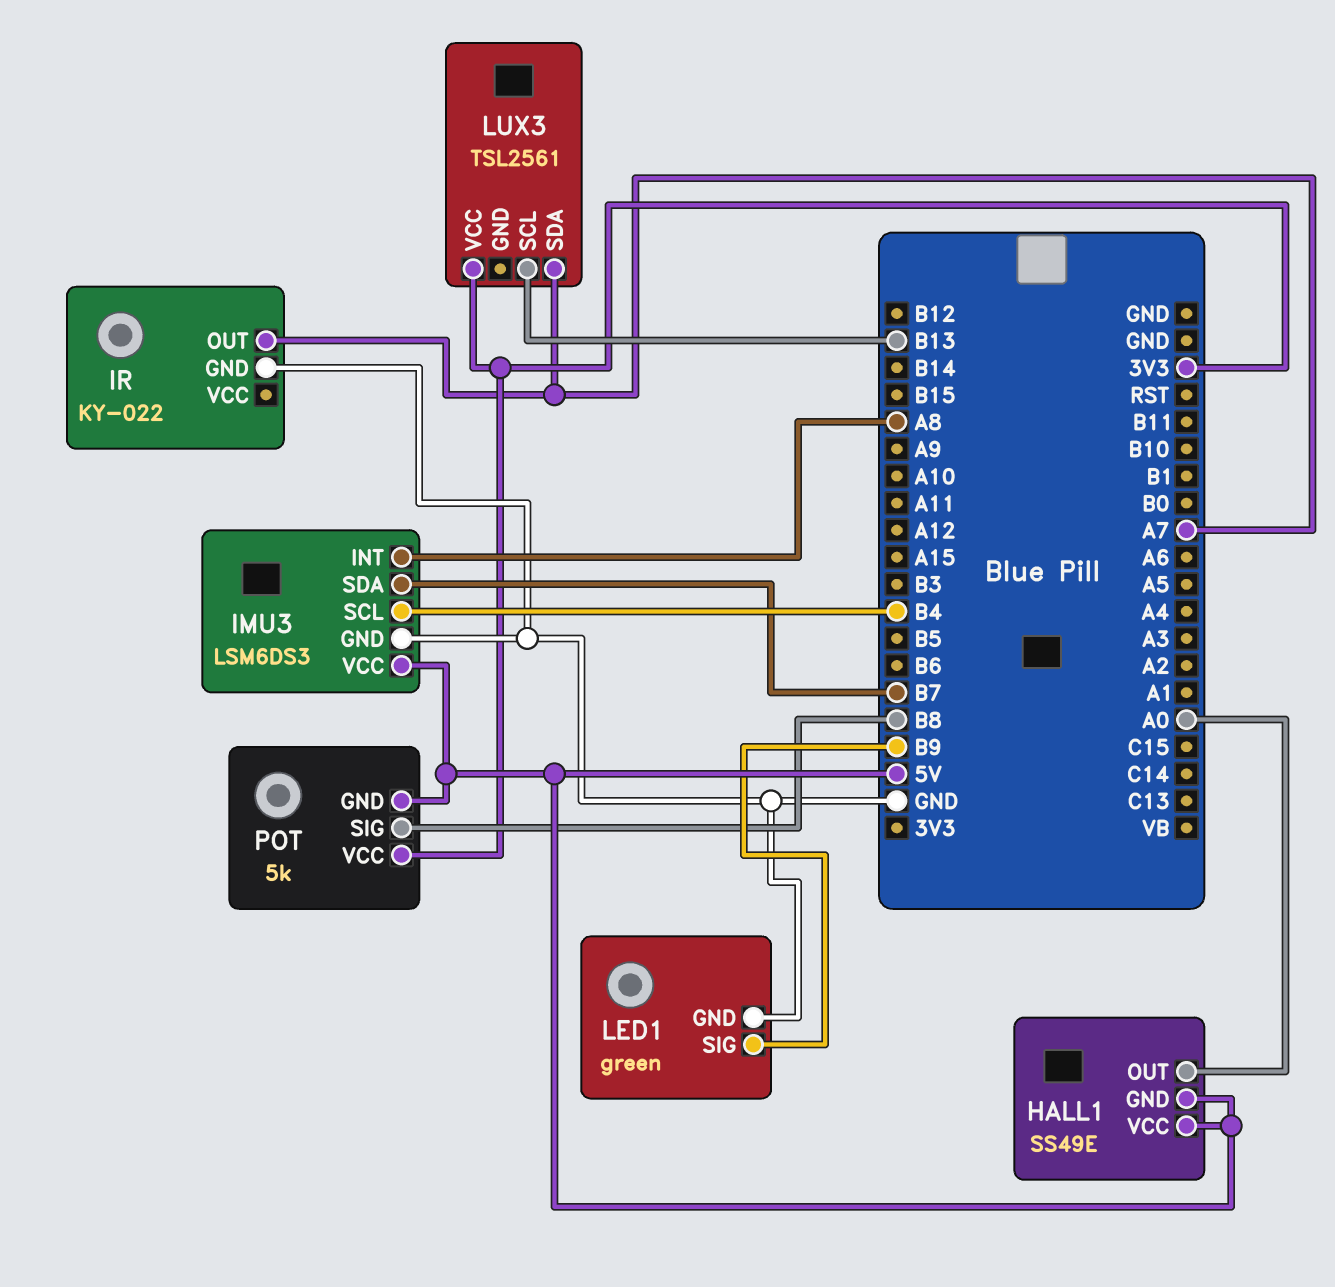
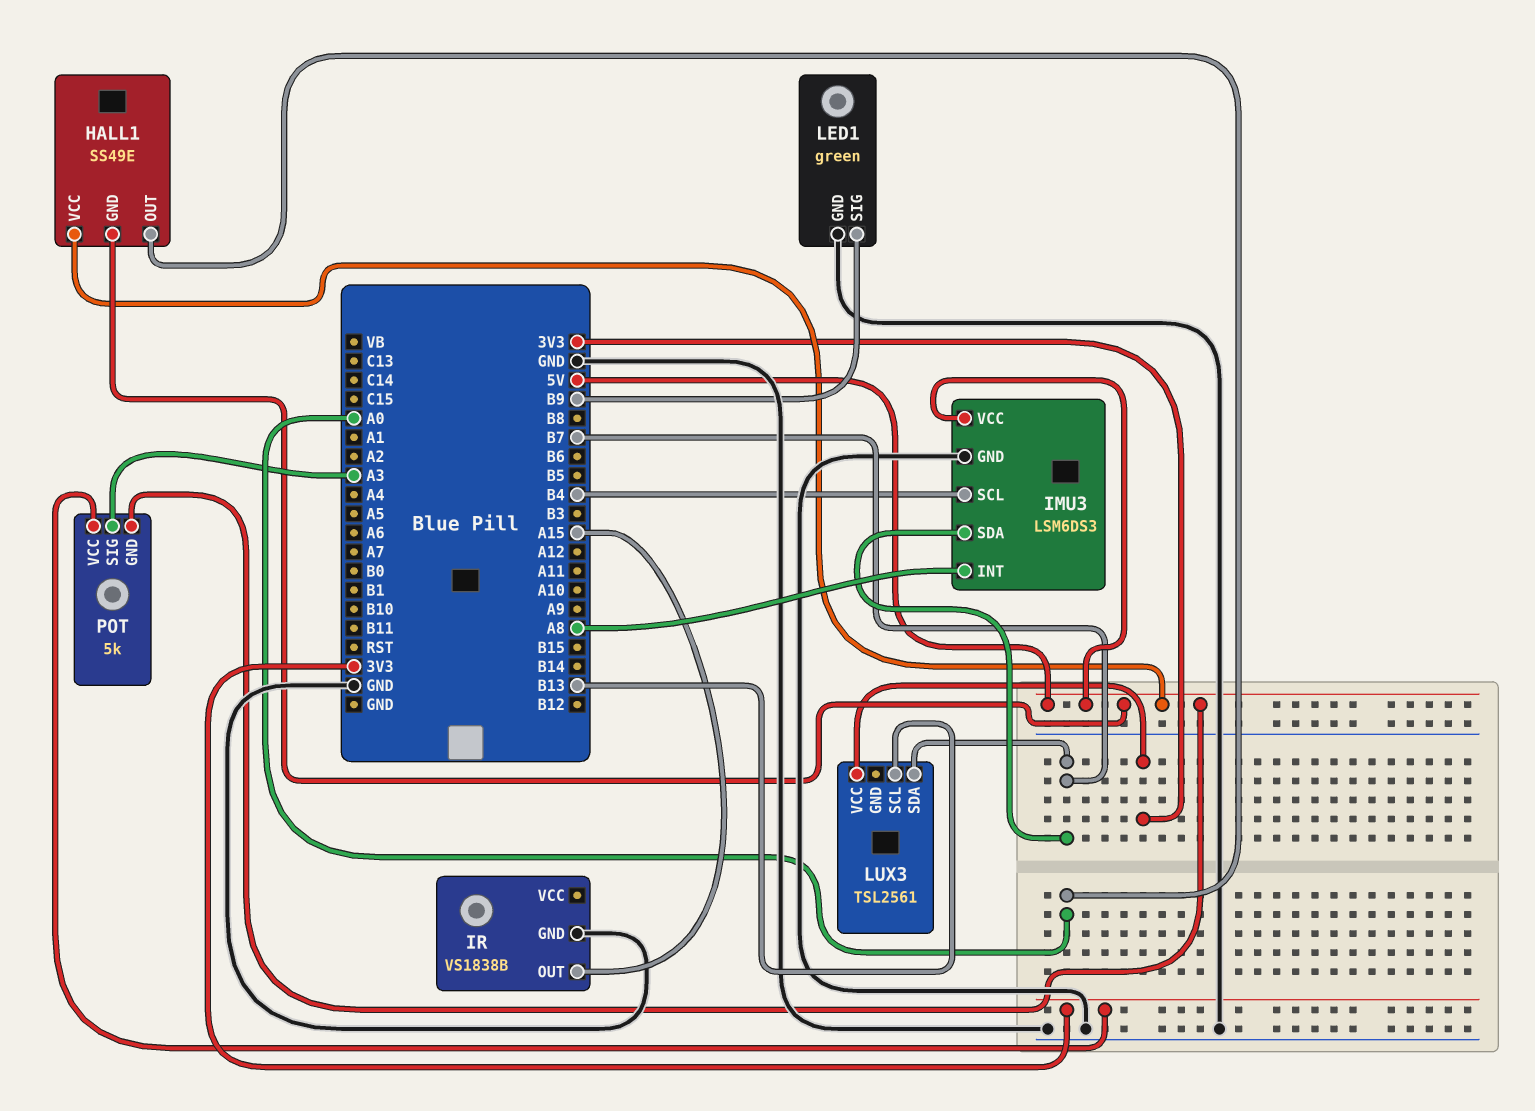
IR: KY-022 -> VS1838B
IR pin OUT: A7 -> A15
LUX3 pin SDA: A7 -> B7
POT pin SIG: B8 -> A3

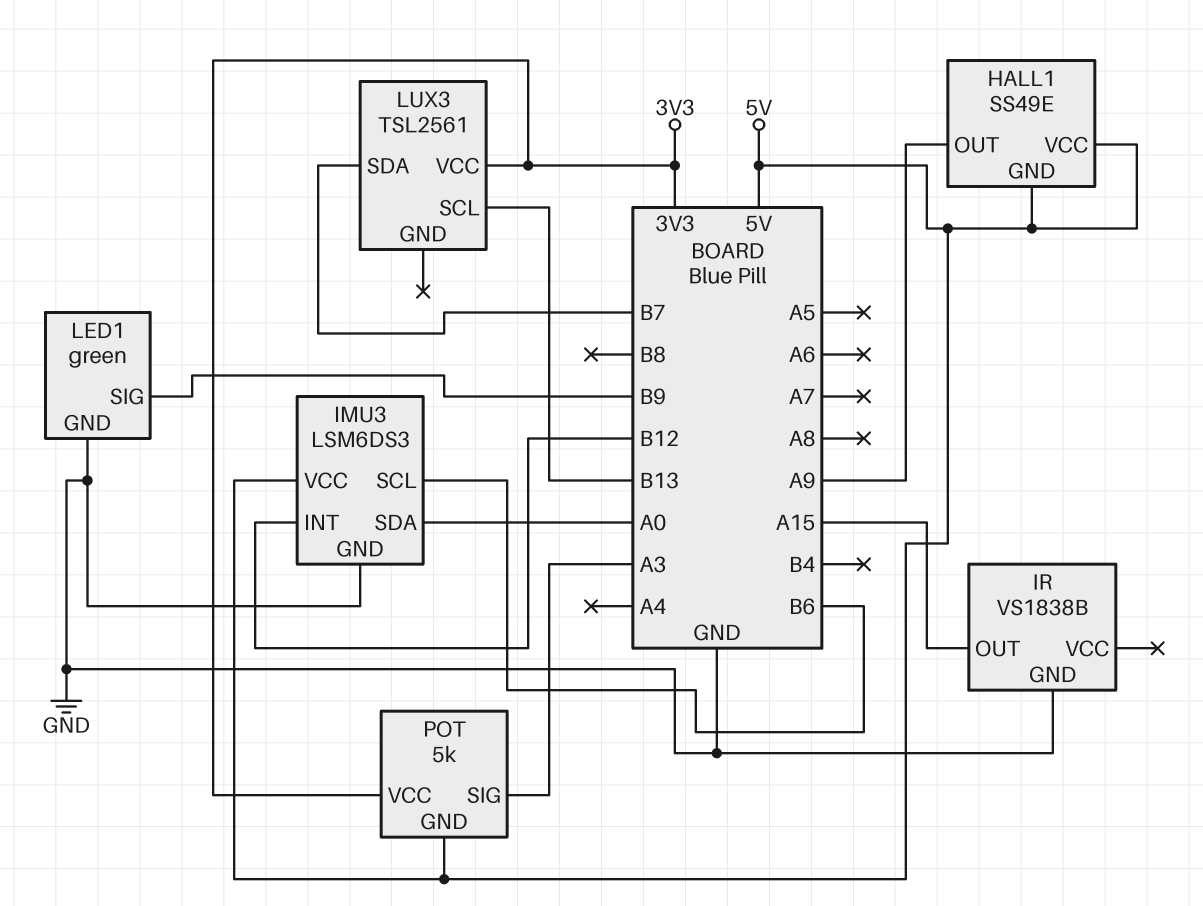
HALL1 pin OUT: A0 -> A9
IMU3 pin INT: A8 -> B12
IMU3 pin SCL: B4 -> B6
IMU3 pin SDA: B7 -> A0

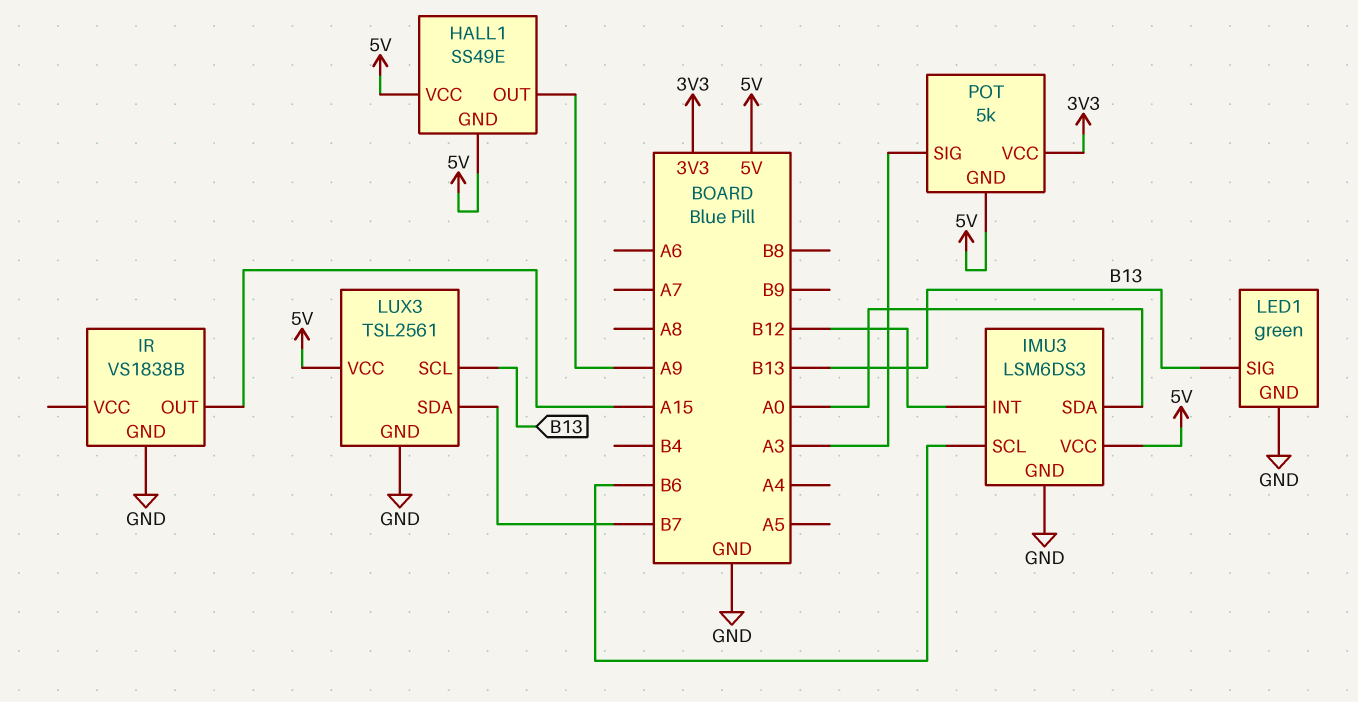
LED1 pin SIG: B9 -> B13
LUX3 pin GND: none -> GND
LUX3 pin VCC: 3V3 -> 5V

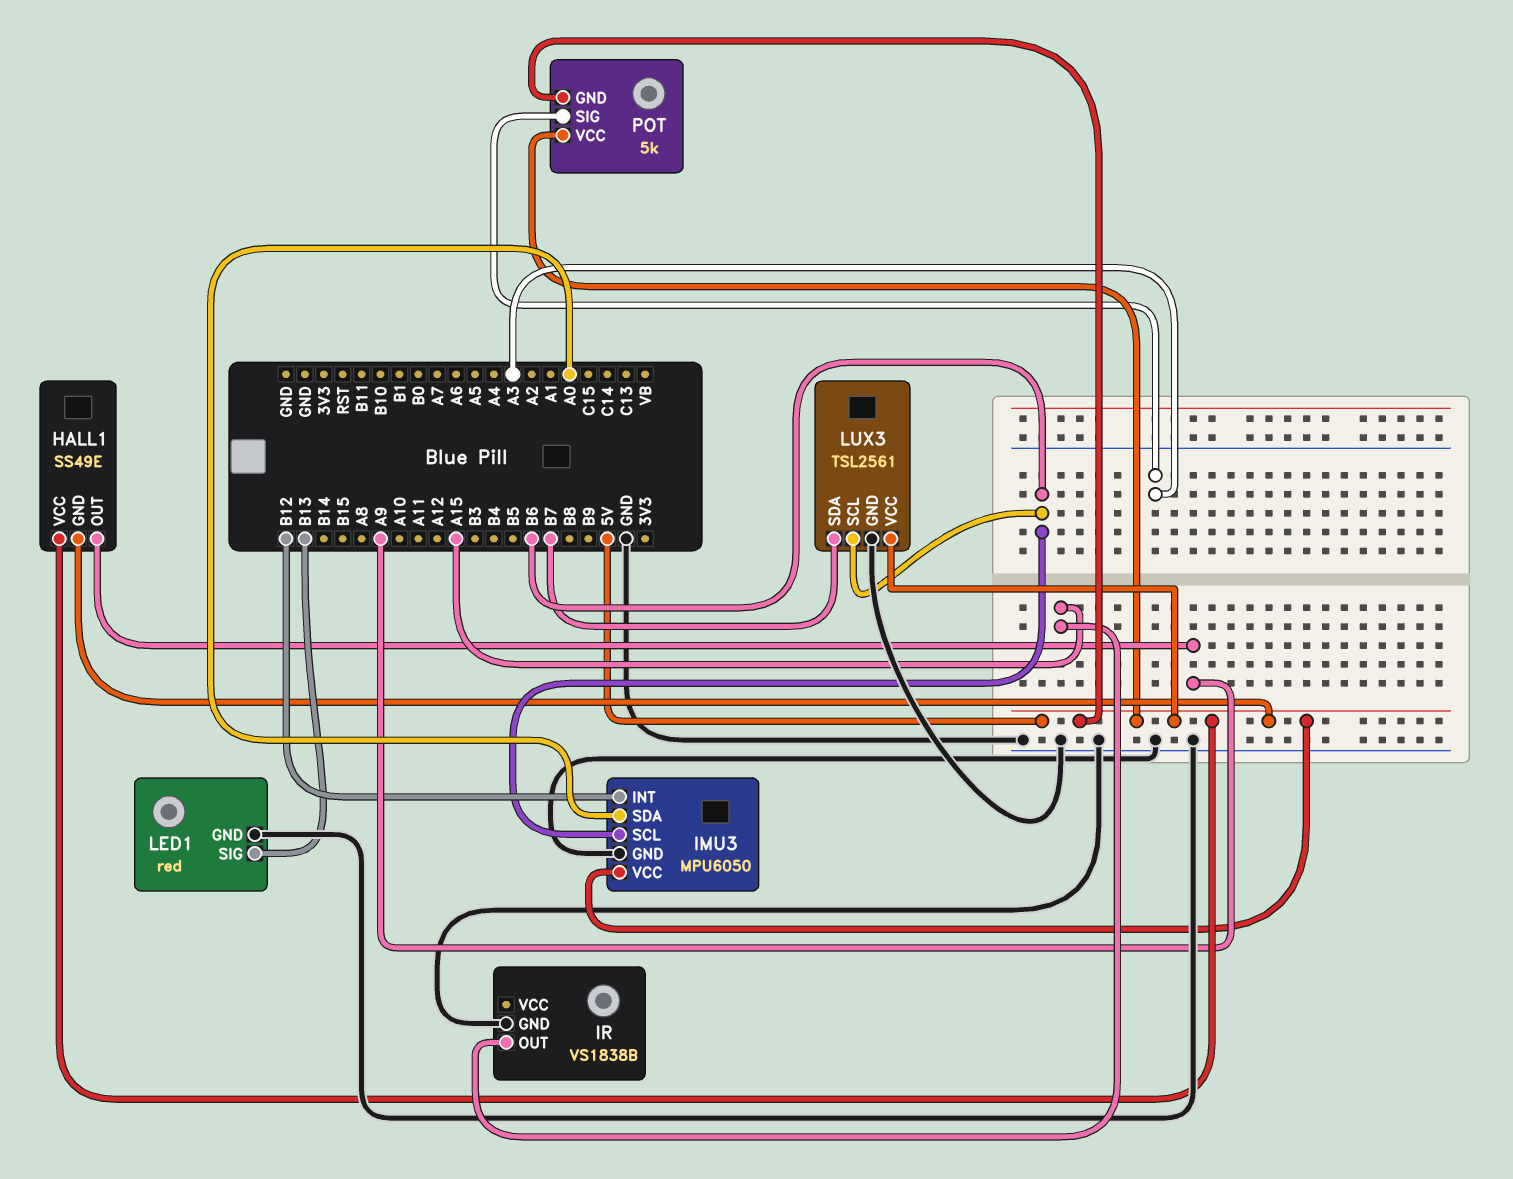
IMU3: LSM6DS3 -> MPU6050
LED1: green -> red
LUX3 pin SCL: B13 -> B6
POT pin VCC: 3V3 -> 5V

